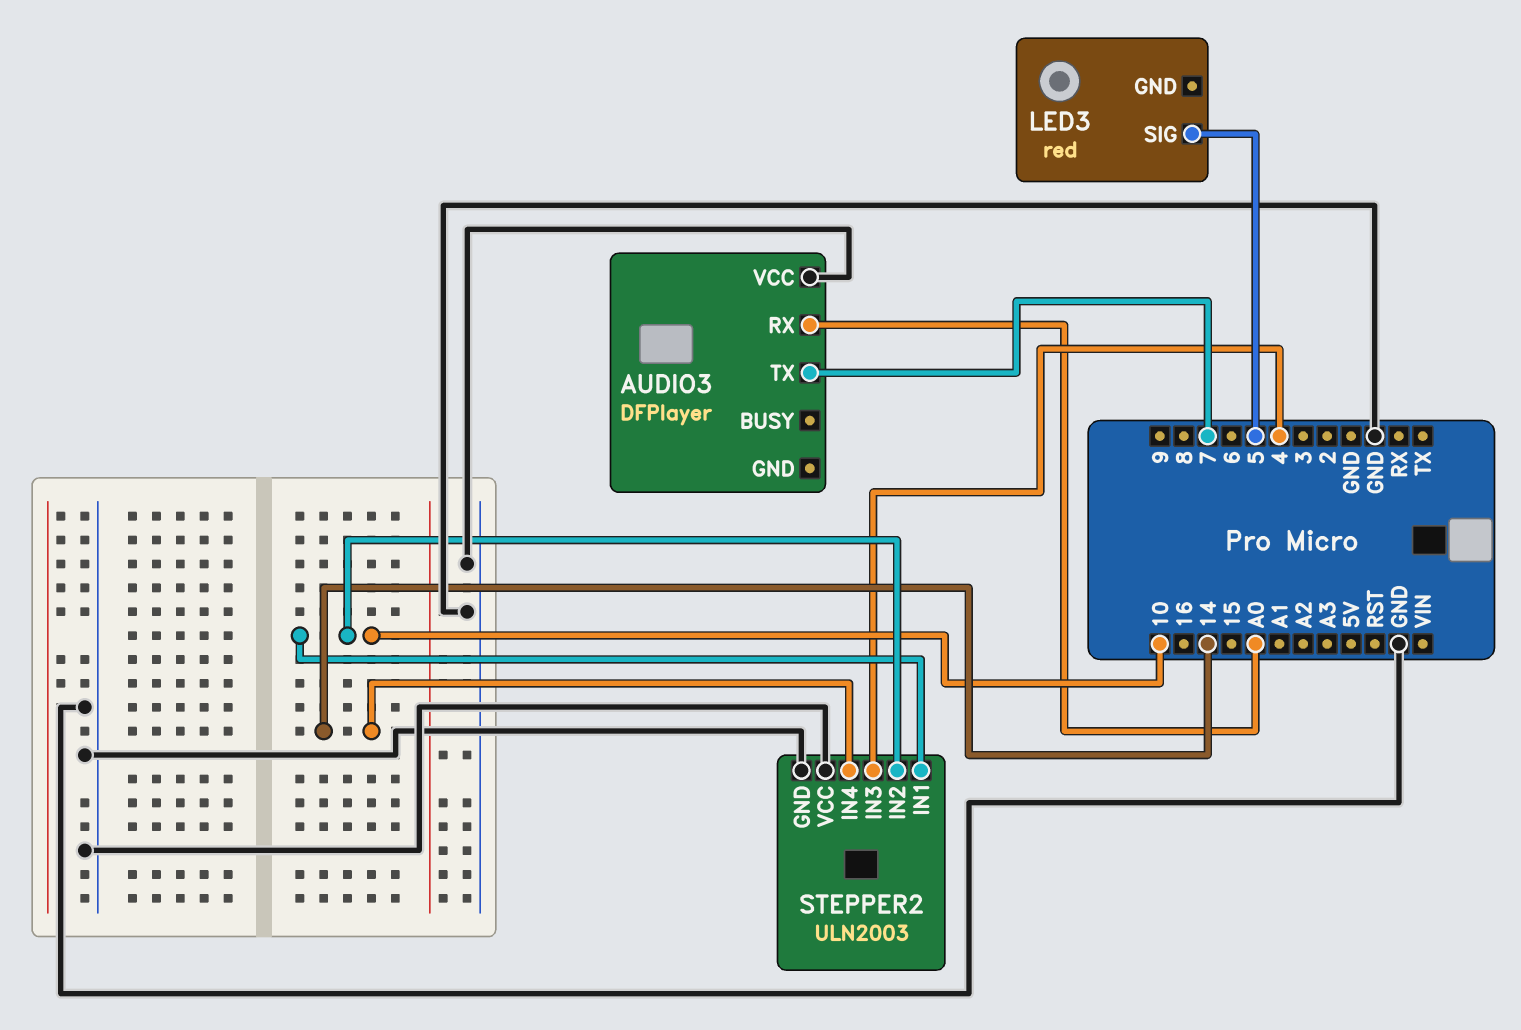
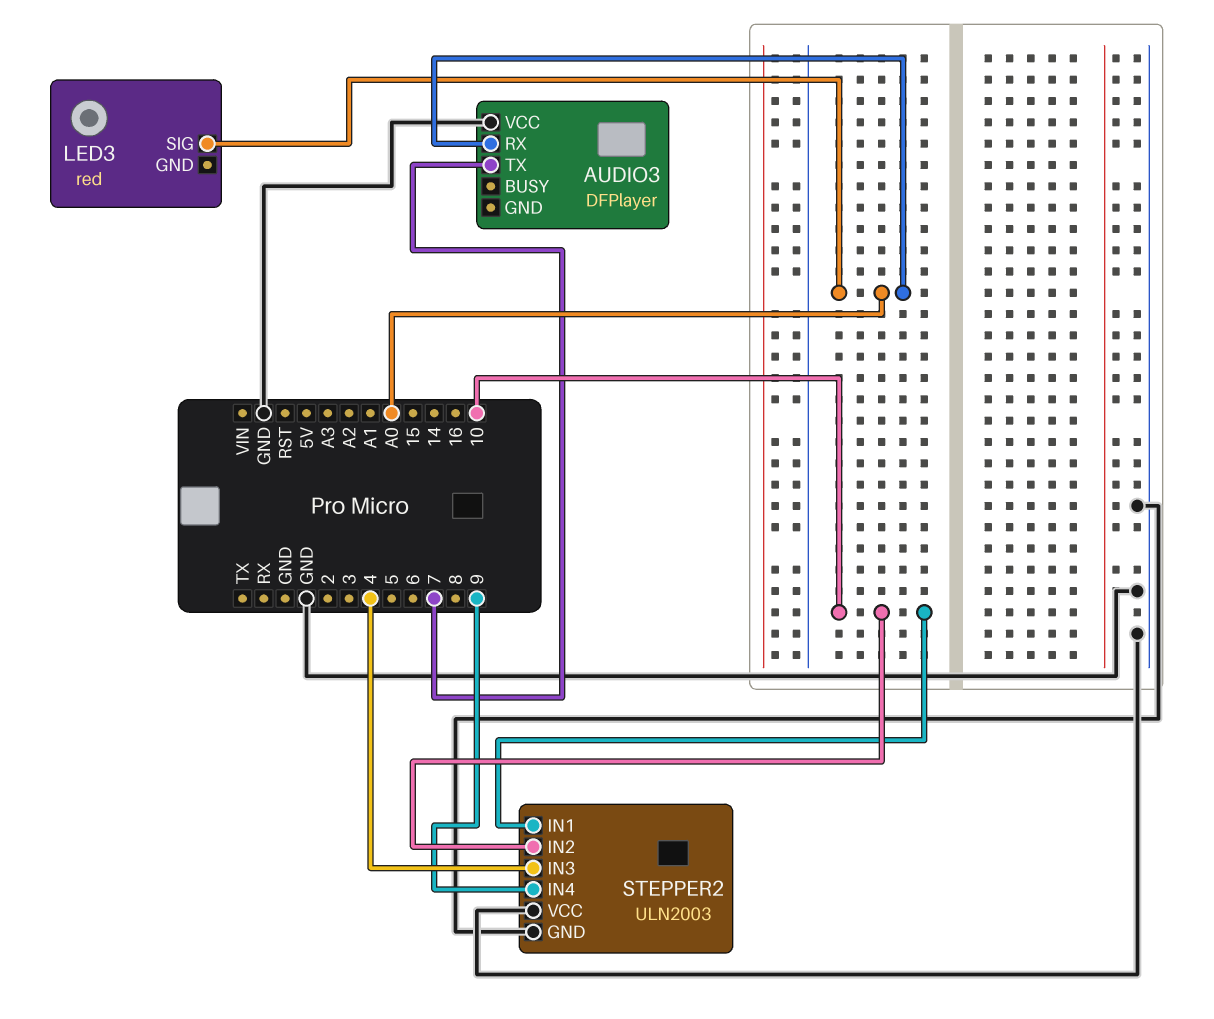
LED3 pin SIG: 5 -> A0
STEPPER2 pin IN4: 14 -> 9

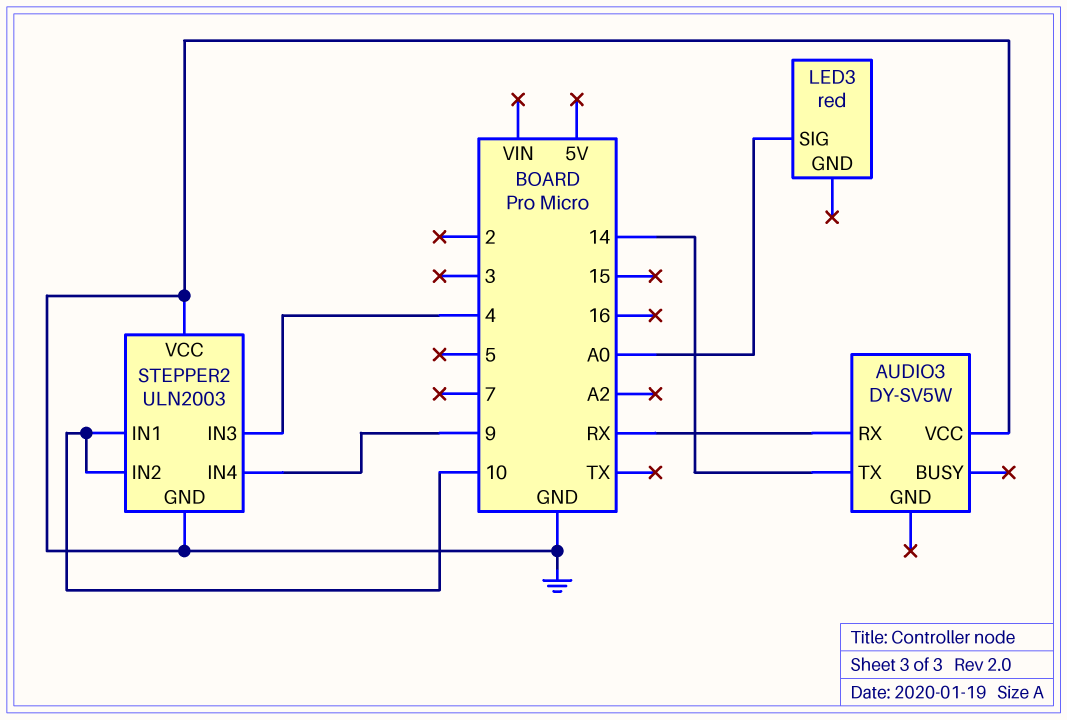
AUDIO3: DFPlayer -> DY-SV5W
AUDIO3 pin RX: A0 -> RX
AUDIO3 pin TX: 7 -> 14

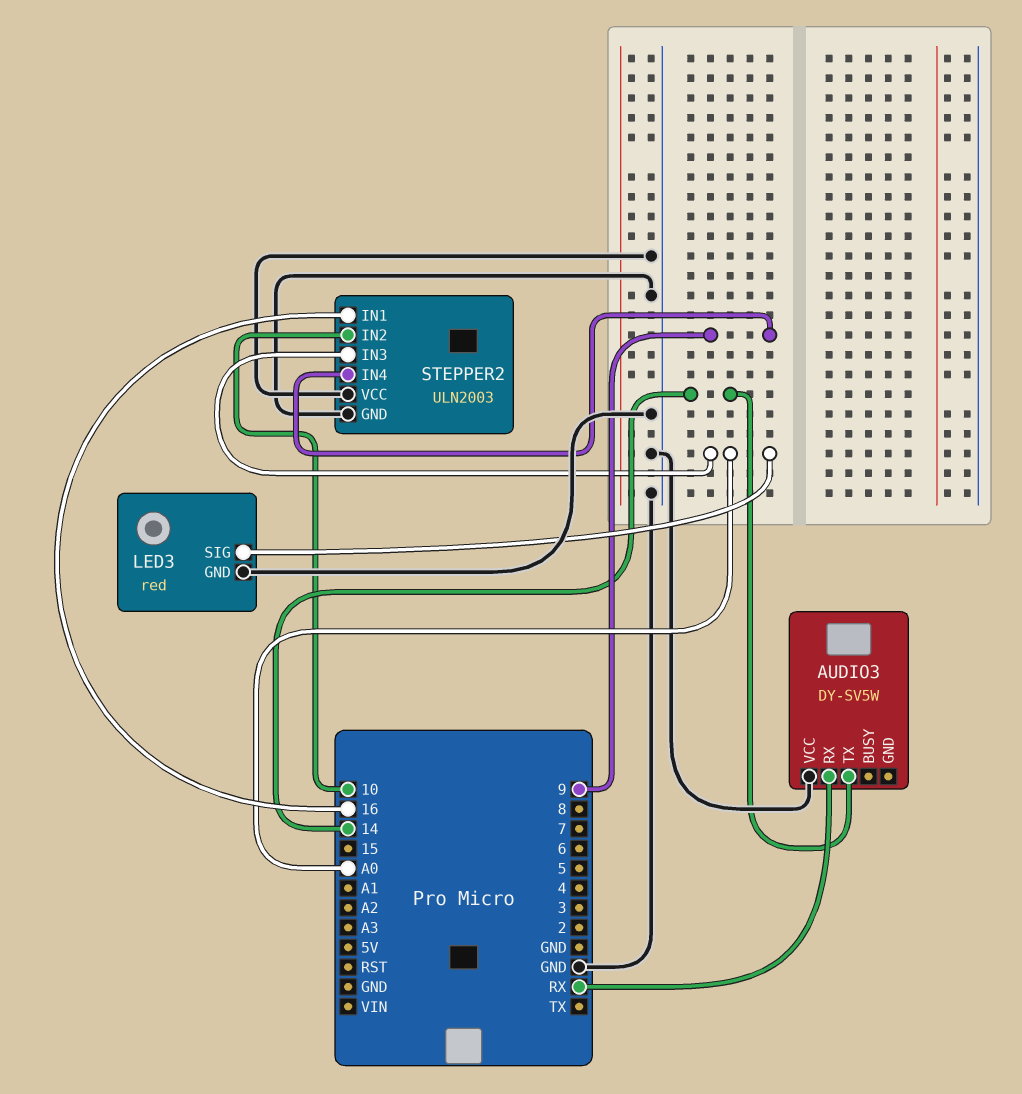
LED3 pin GND: none -> GND
STEPPER2 pin IN1: 10 -> 16
STEPPER2 pin IN3: 4 -> A0

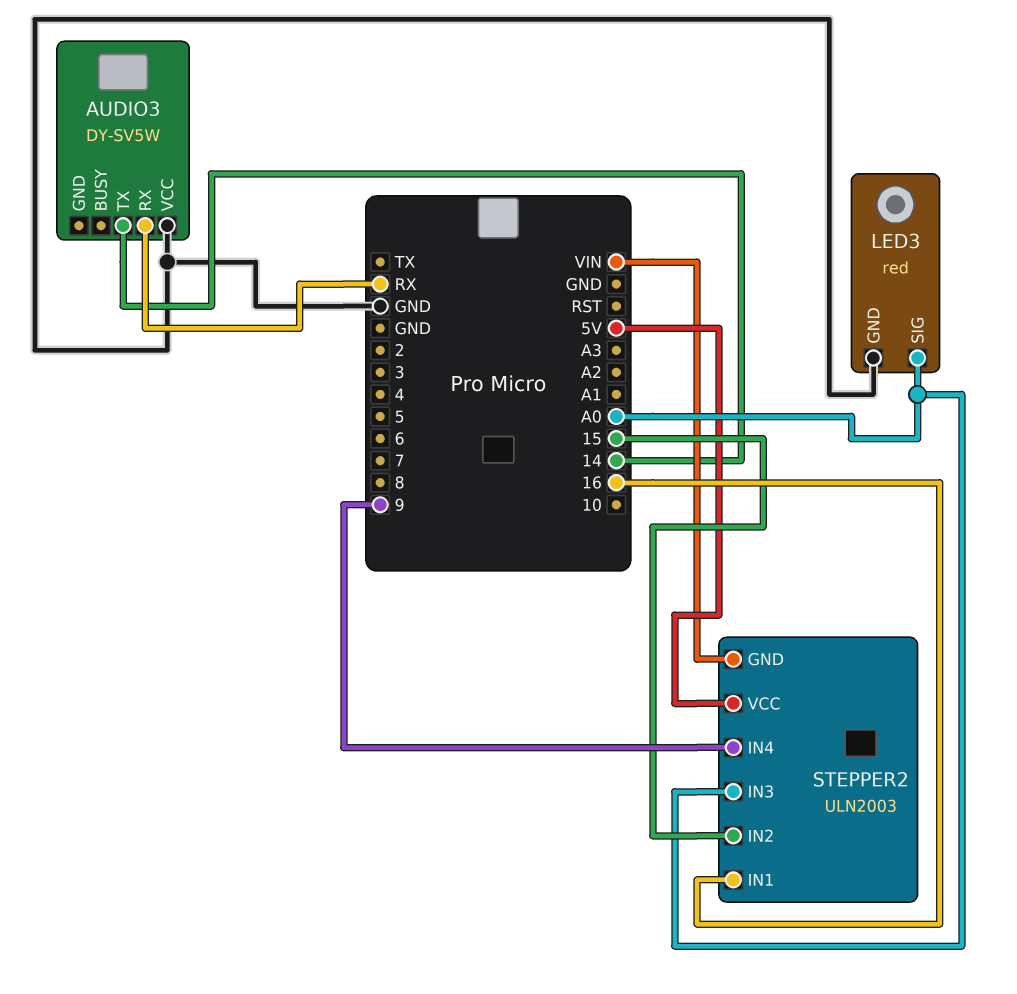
STEPPER2 pin GND: GND -> VIN
STEPPER2 pin IN2: 10 -> 15
STEPPER2 pin VCC: GND -> 5V

